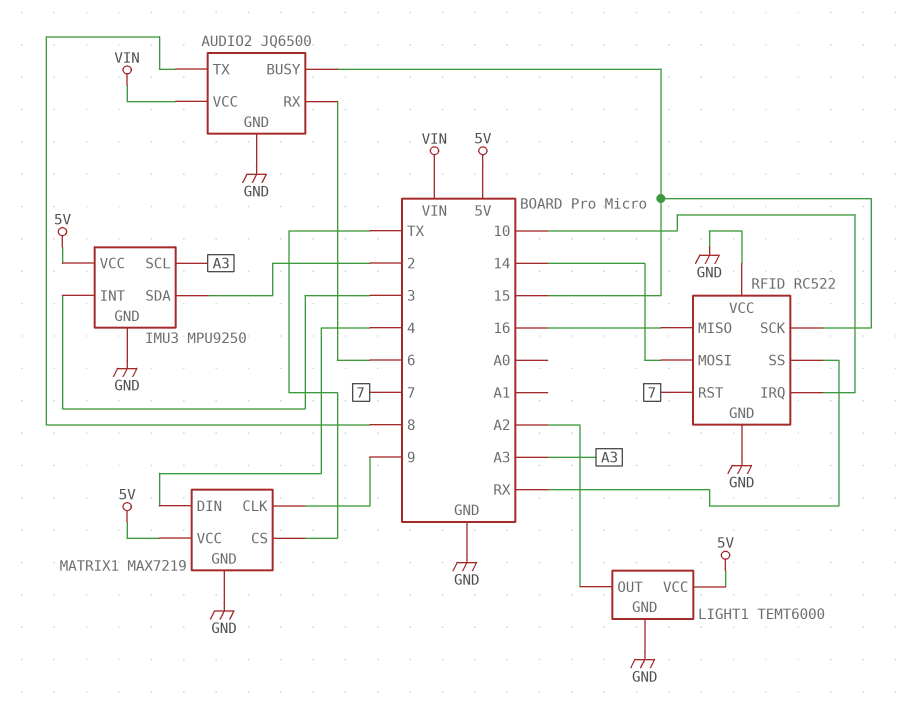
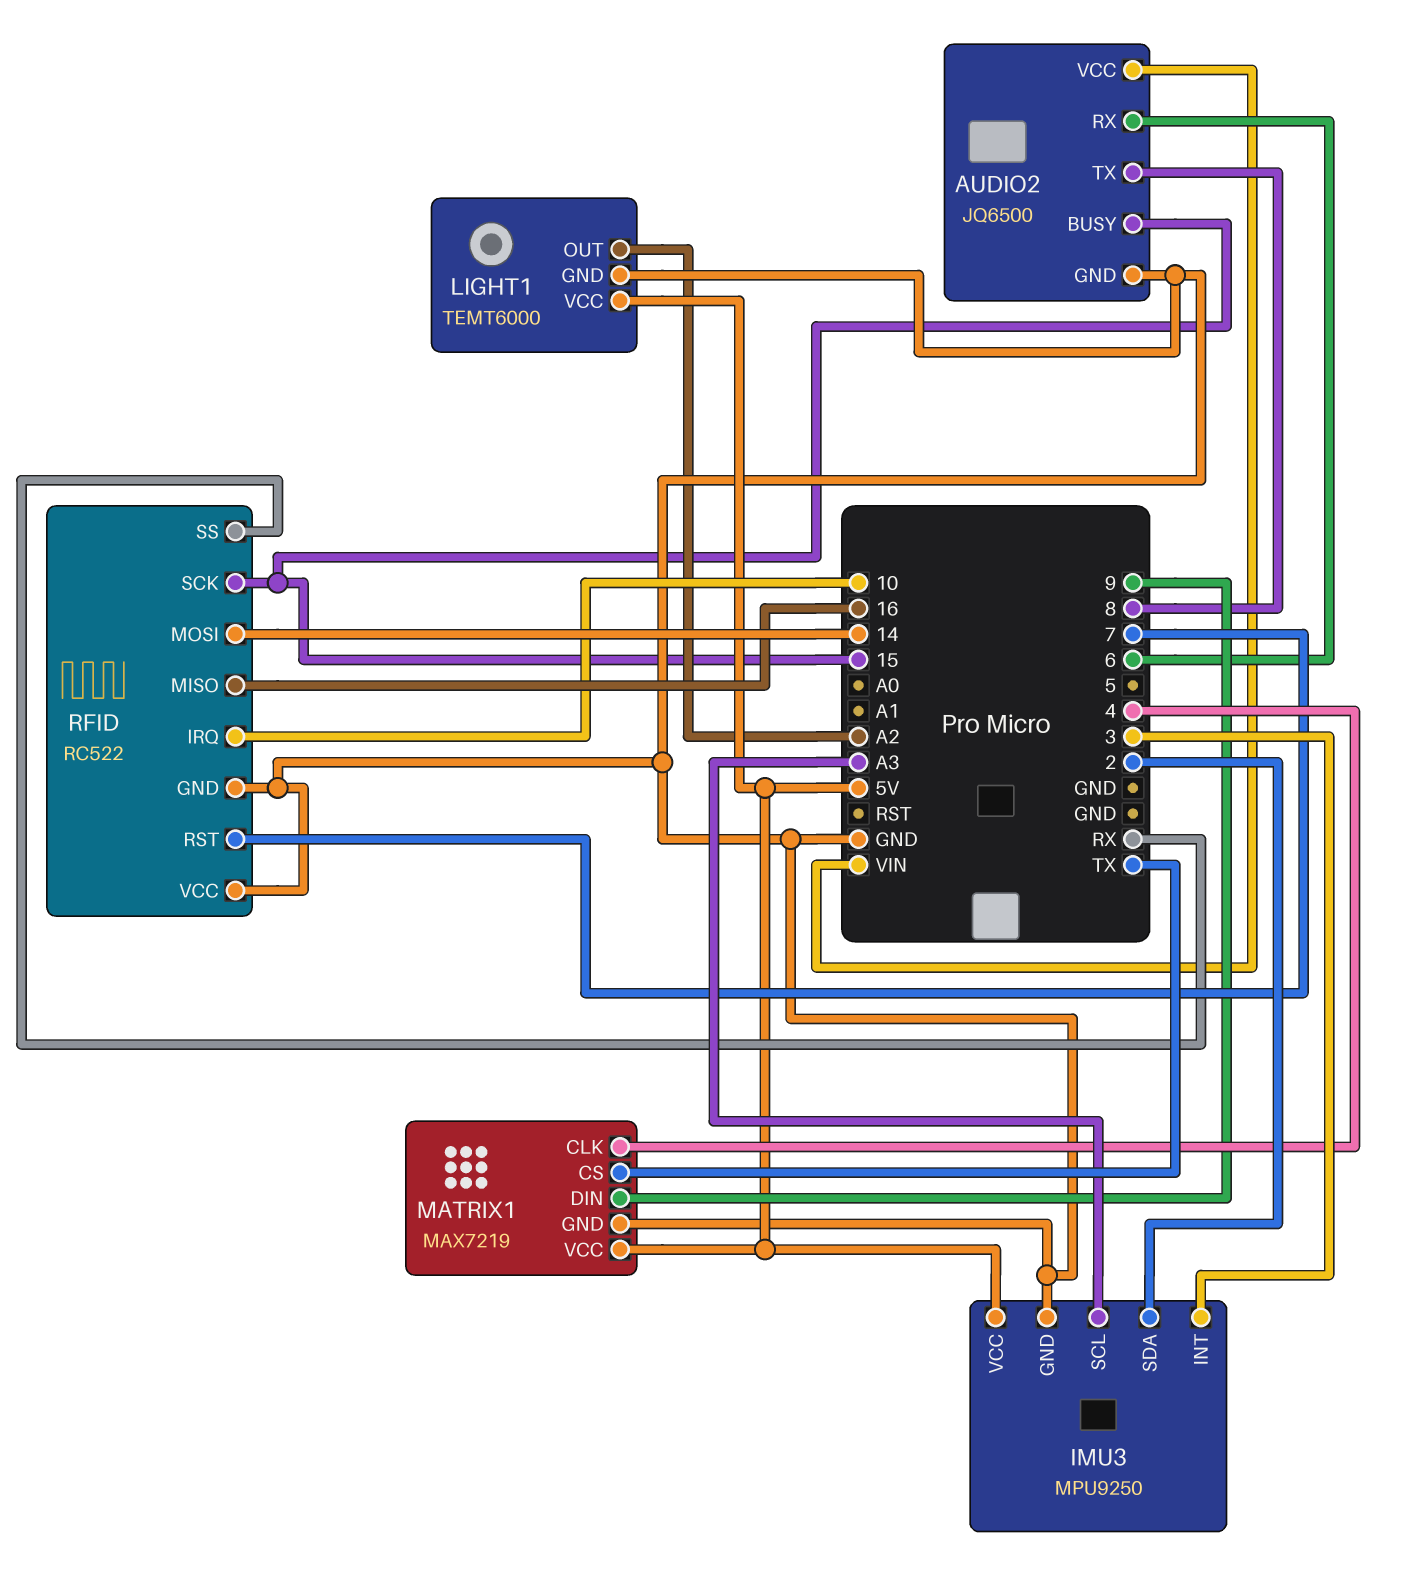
MATRIX1 pin CLK: 9 -> 4
MATRIX1 pin DIN: 4 -> 9

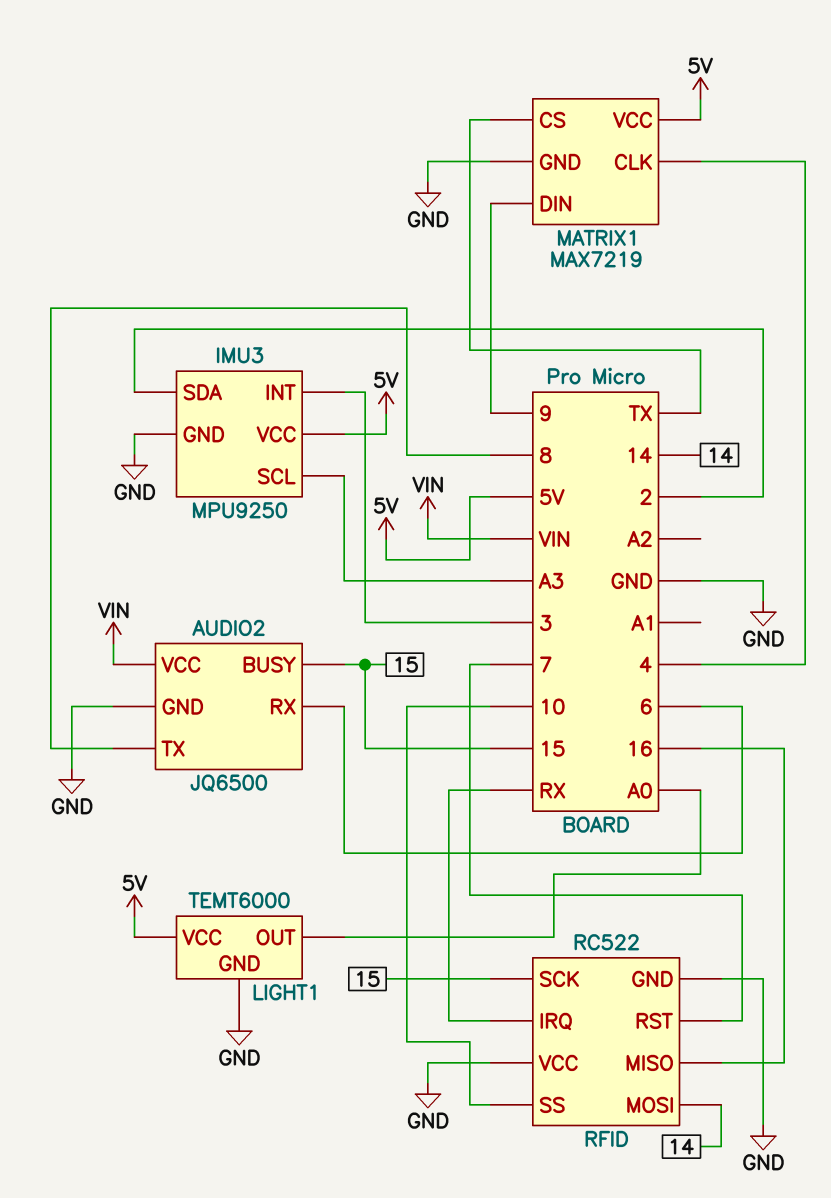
LIGHT1 pin OUT: A2 -> A0
RFID pin IRQ: 10 -> RX
RFID pin SS: RX -> 10

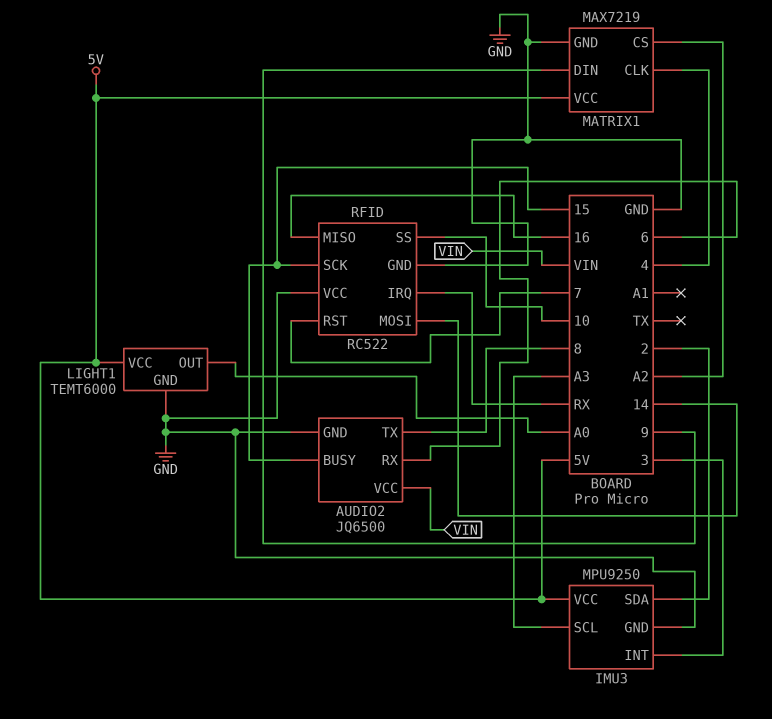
MATRIX1 pin CS: TX -> A2

